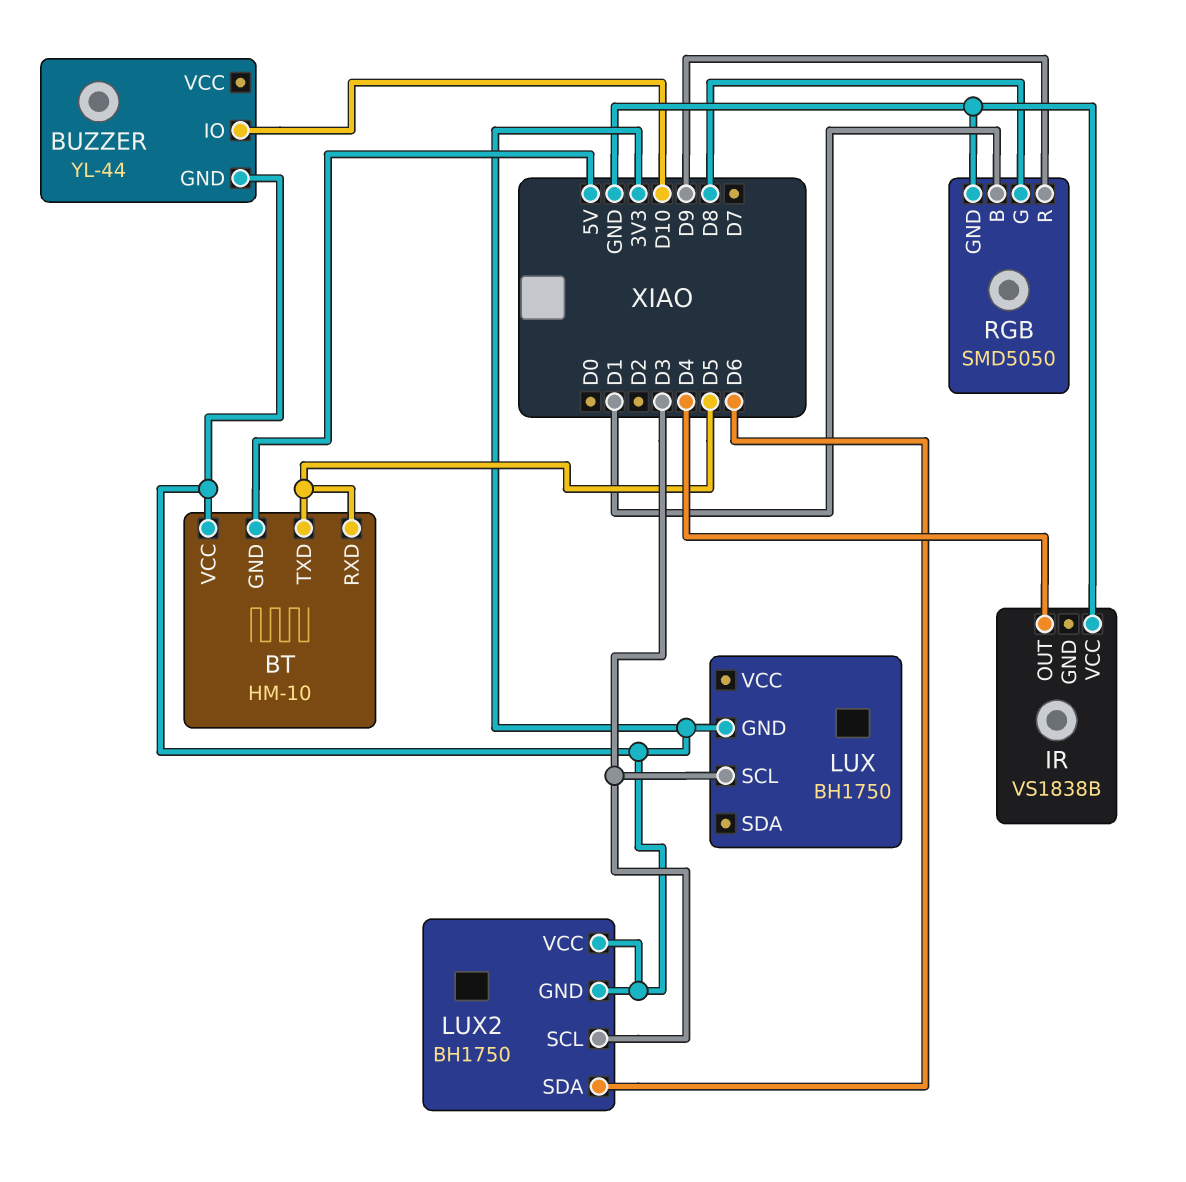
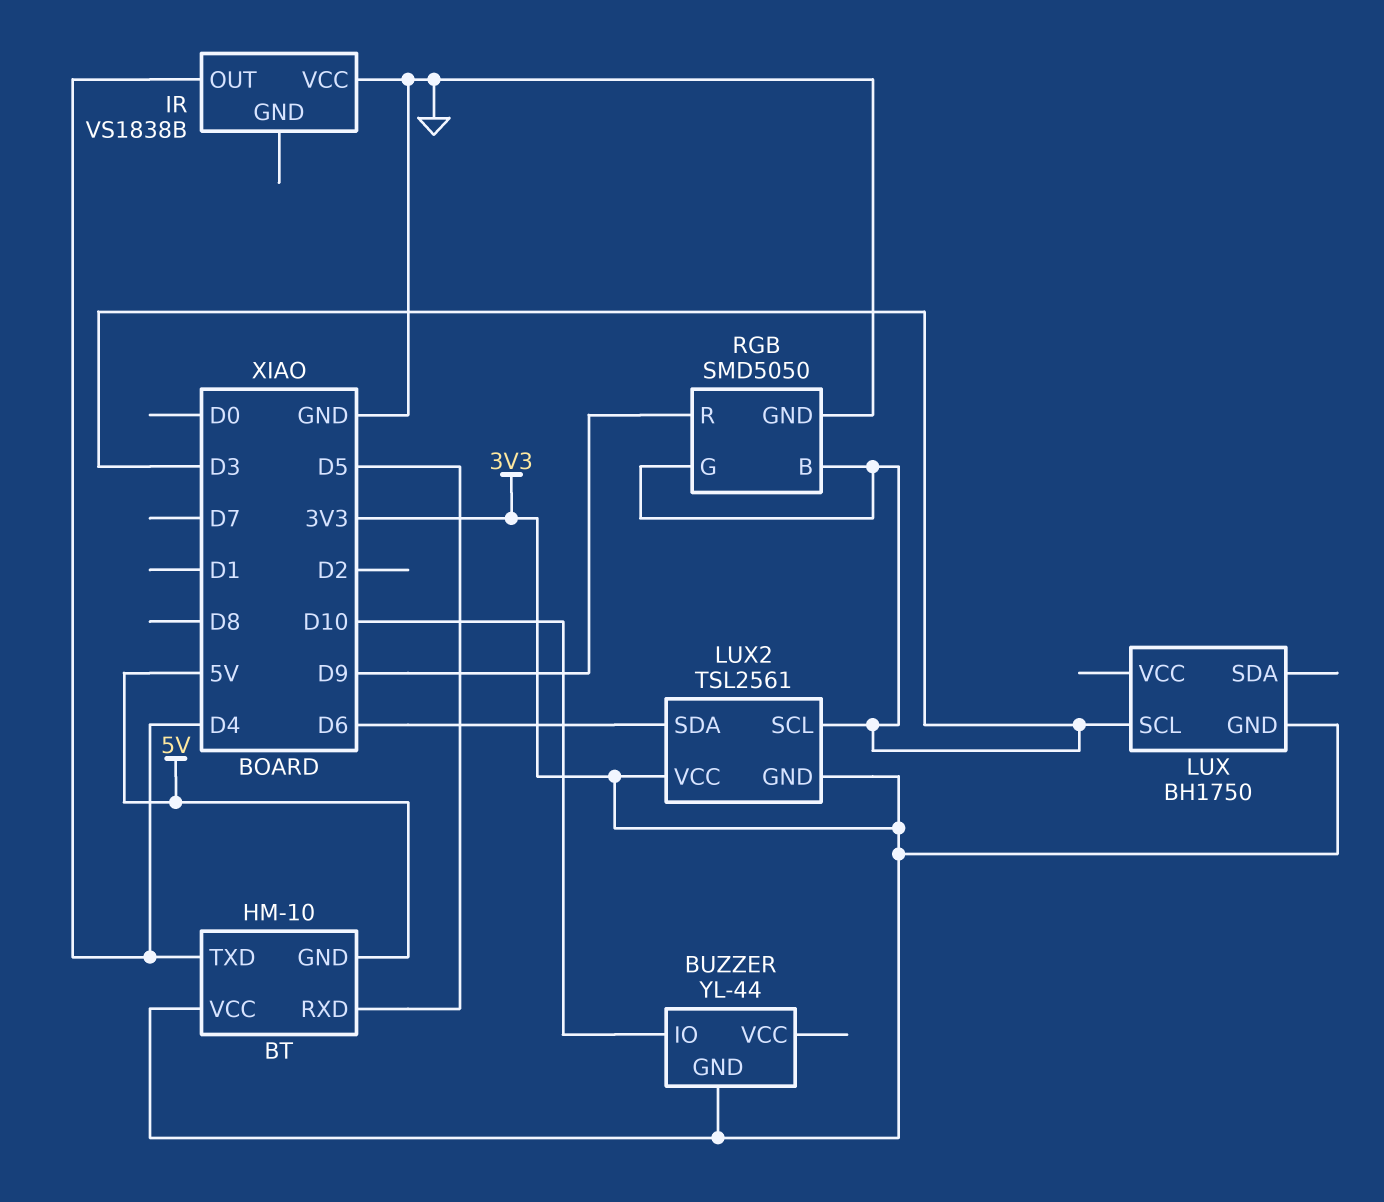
BT pin TXD: D5 -> D4
LUX2: BH1750 -> TSL2561
RGB pin B: D1 -> D3
RGB pin G: D8 -> D3

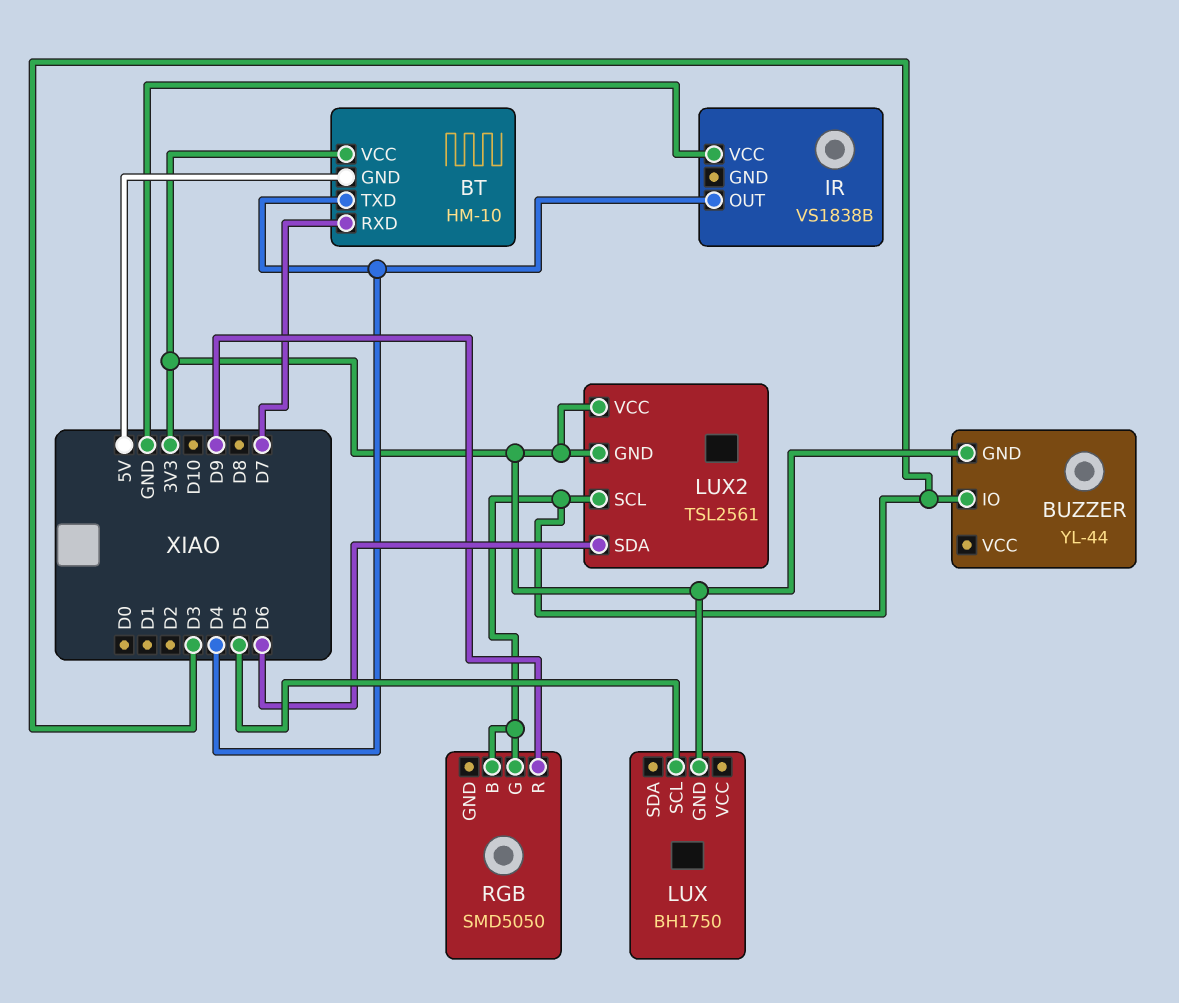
BT pin RXD: D5 -> D7
BUZZER pin IO: D10 -> D3
LUX pin SCL: D3 -> D5
RGB pin GND: GND -> none

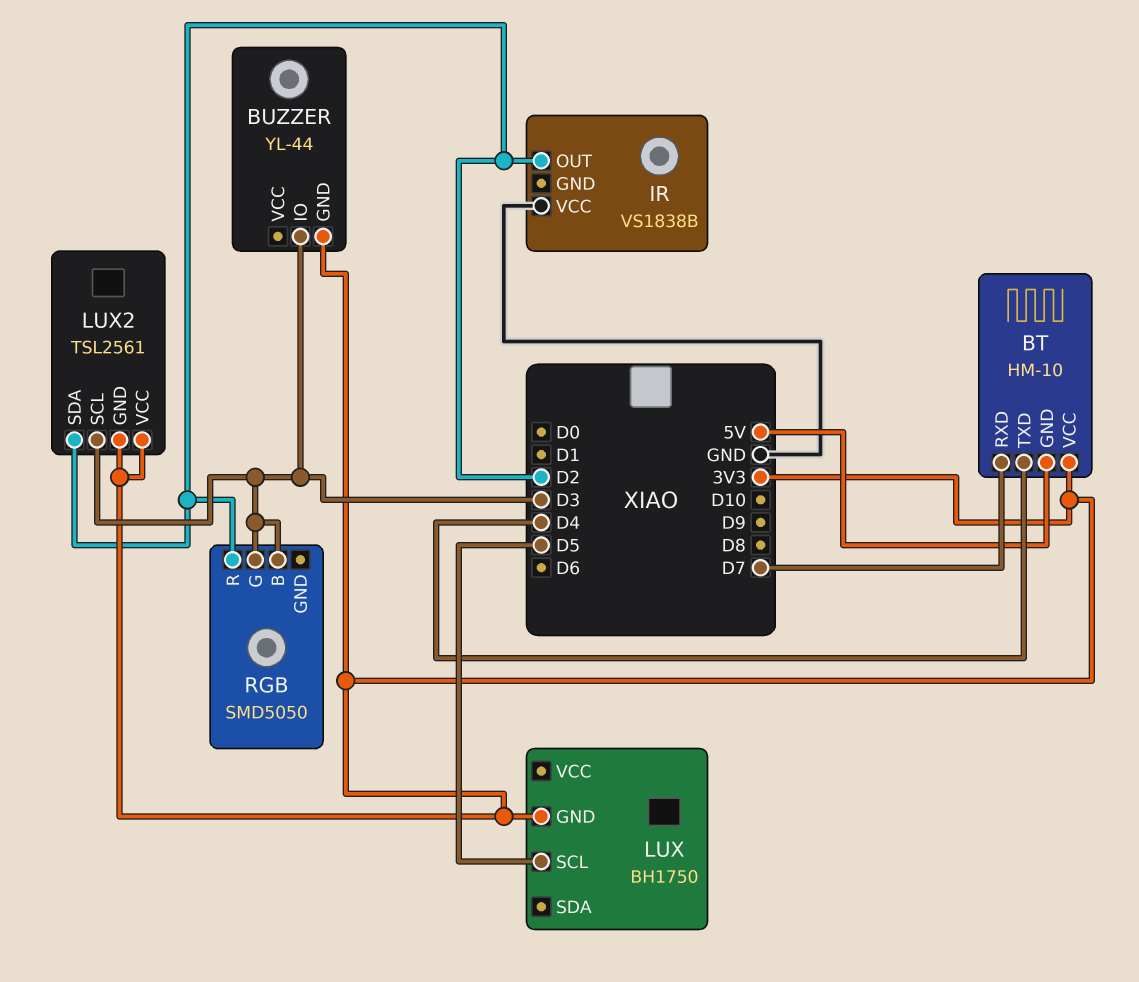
IR pin OUT: D4 -> D2
LUX2 pin SDA: D6 -> D2
RGB pin R: D9 -> D2

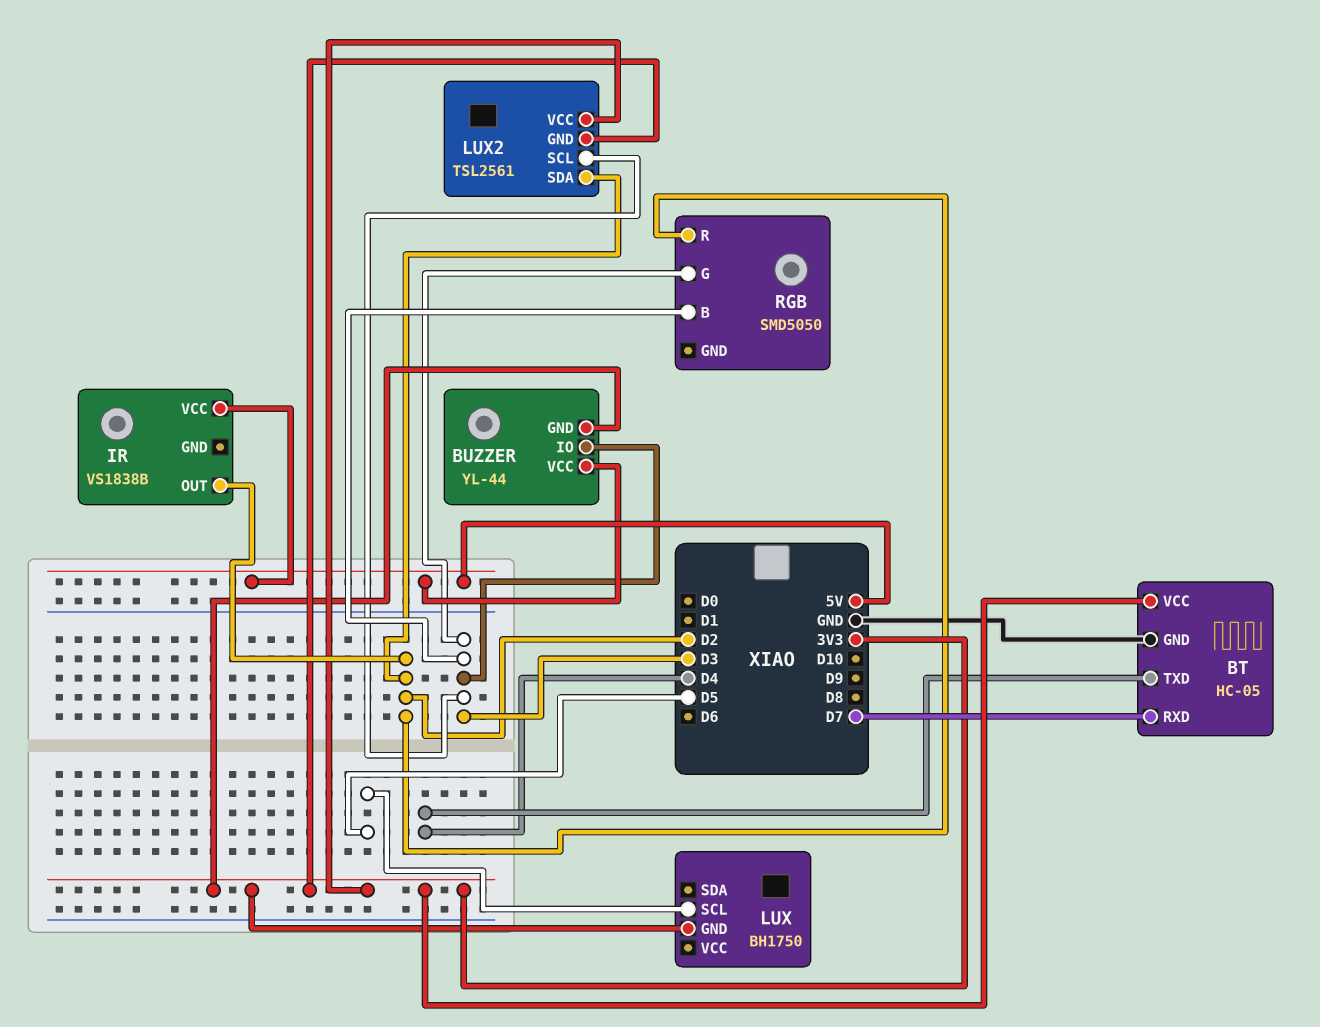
BT: HM-10 -> HC-05
BT pin GND: 5V -> GND
BUZZER pin VCC: none -> 5V
IR pin VCC: GND -> 5V

